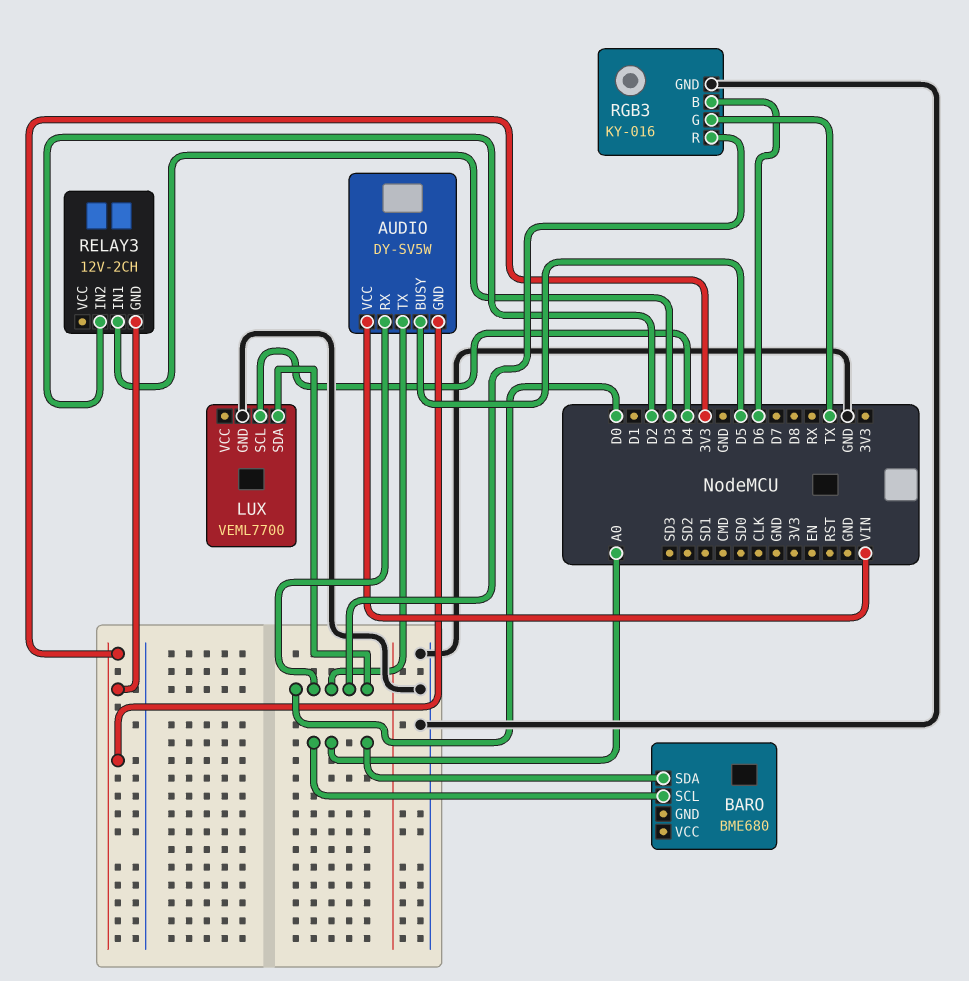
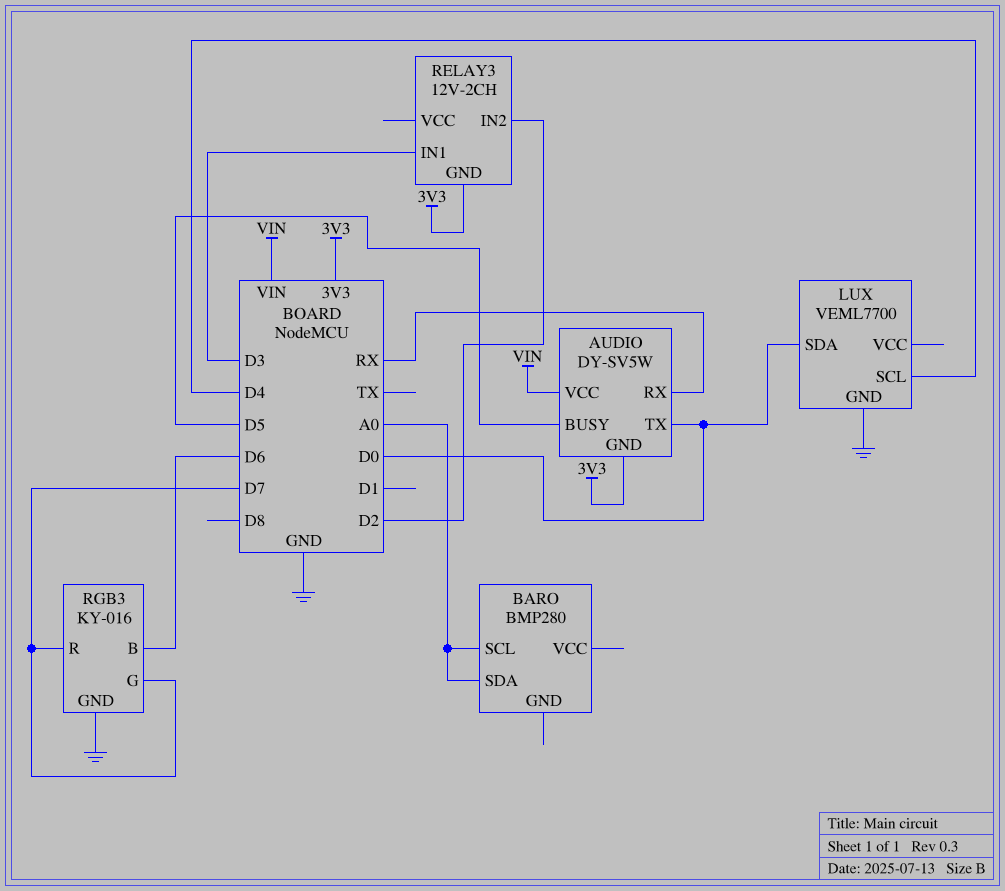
AUDIO pin RX: D0 -> RX
BARO: BME680 -> BMP280
RGB3 pin G: TX -> D7
RGB3 pin R: D0 -> D7

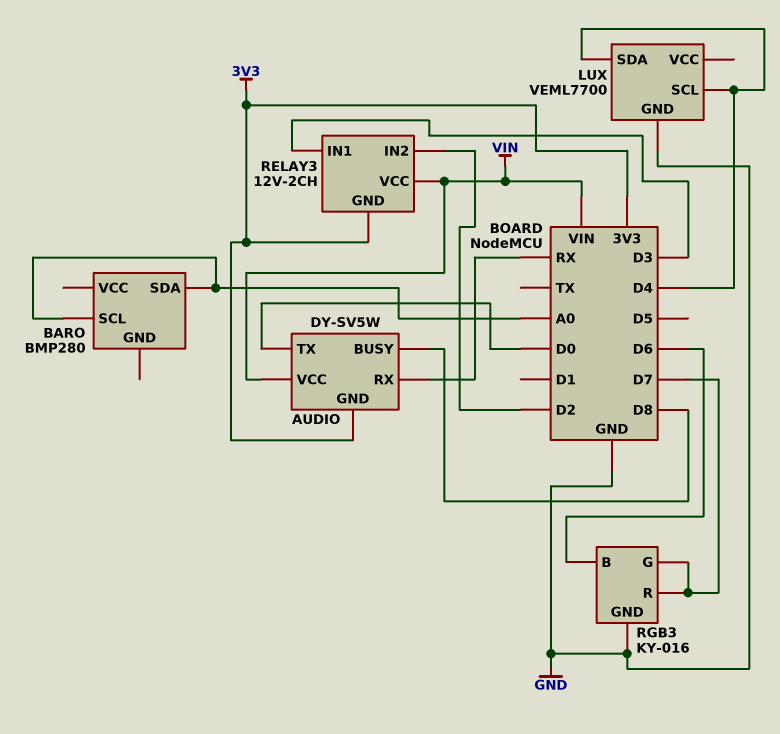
AUDIO pin BUSY: D5 -> D8
LUX pin SDA: D0 -> D4
RELAY3 pin VCC: none -> VIN

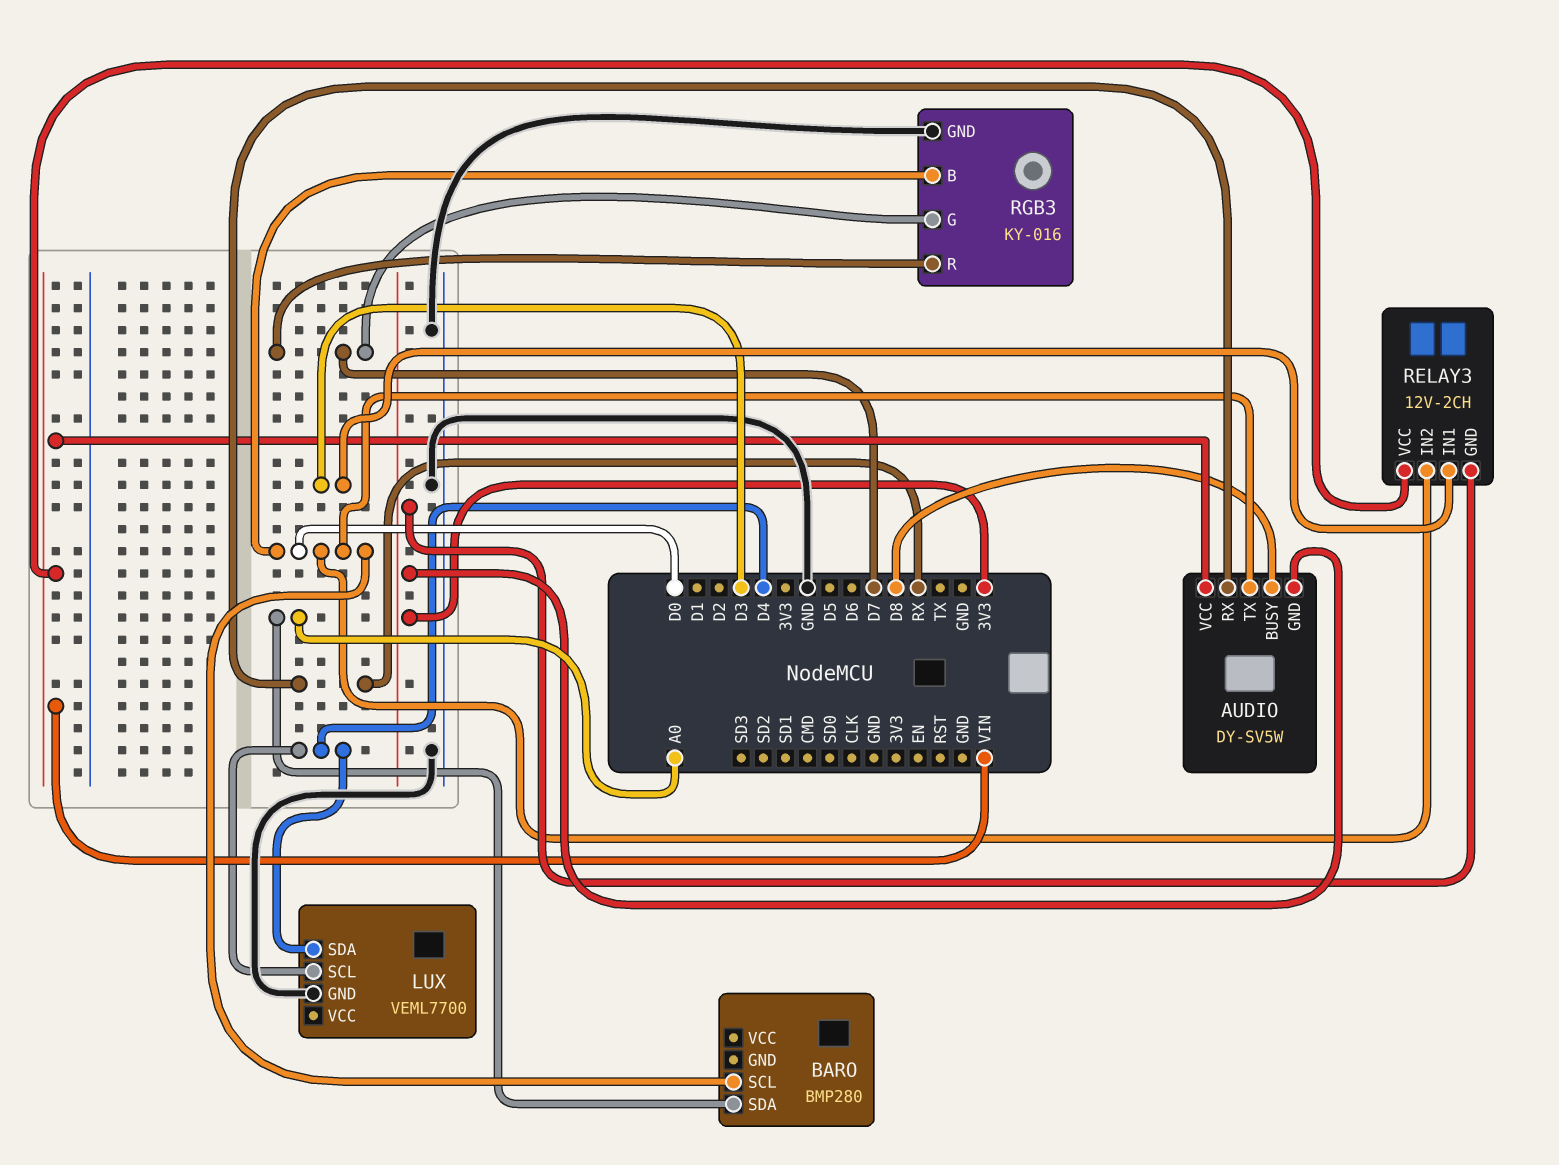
BARO pin SCL: A0 -> D0
RELAY3 pin IN2: D2 -> D0
RGB3 pin B: D6 -> D0

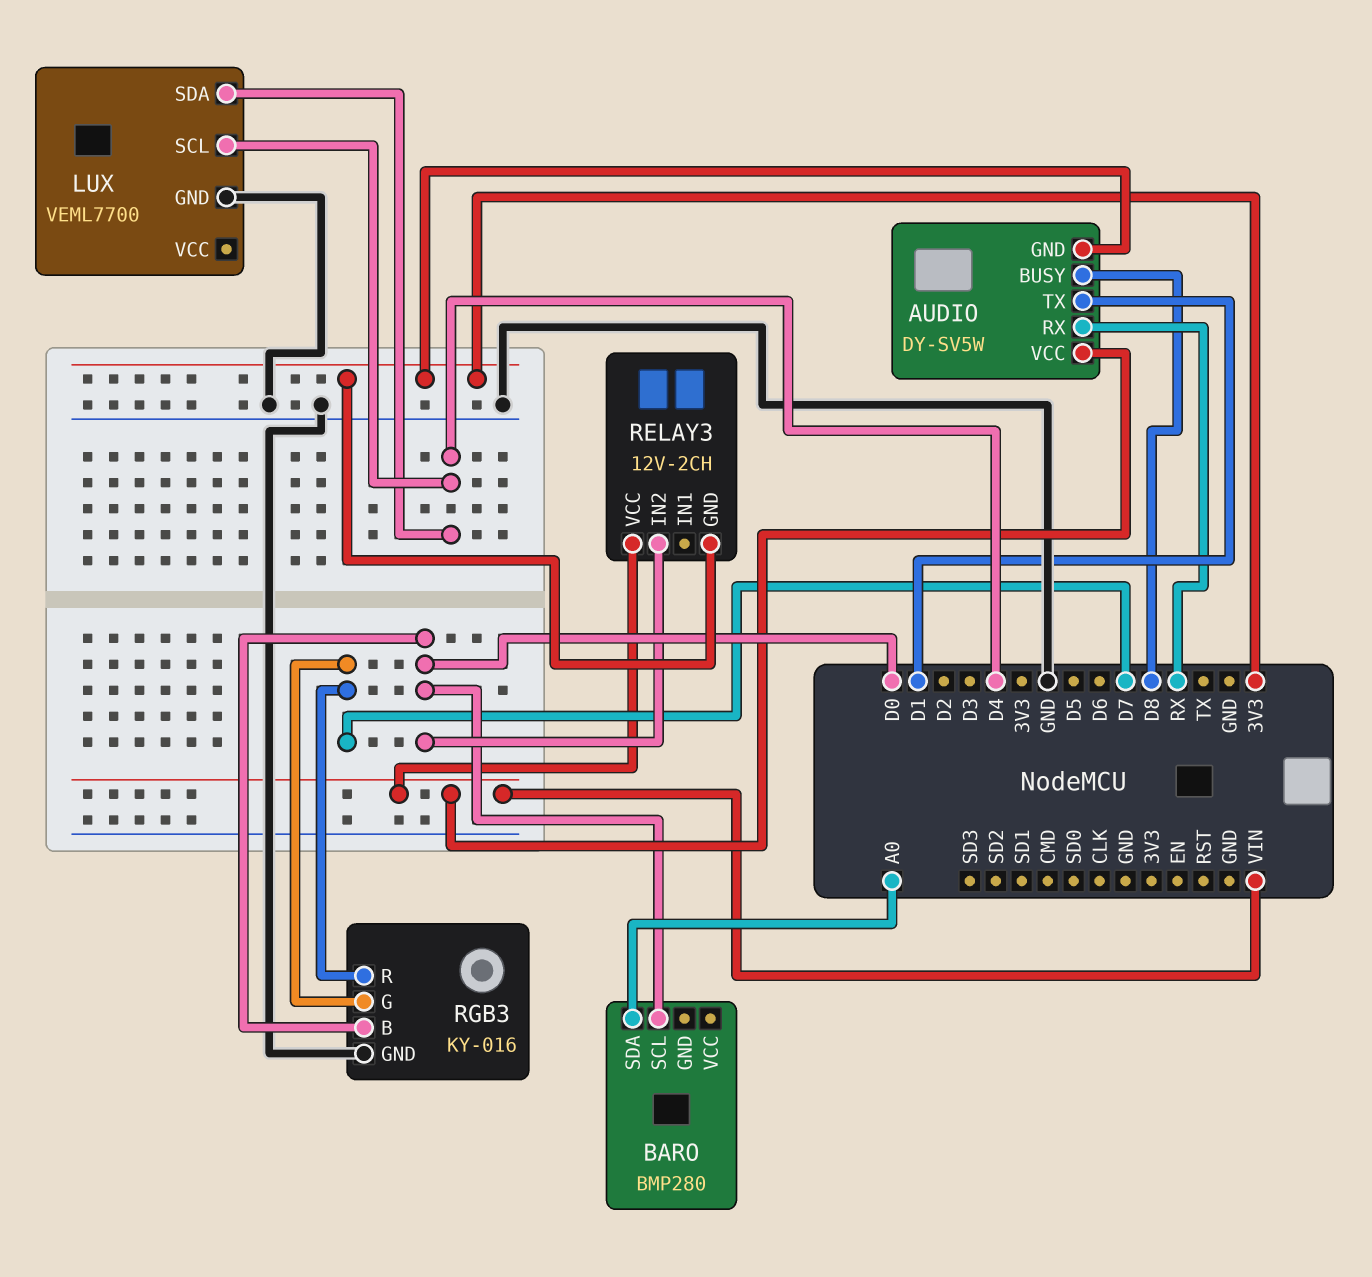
AUDIO pin TX: D0 -> D1
RELAY3 pin IN1: D3 -> none

